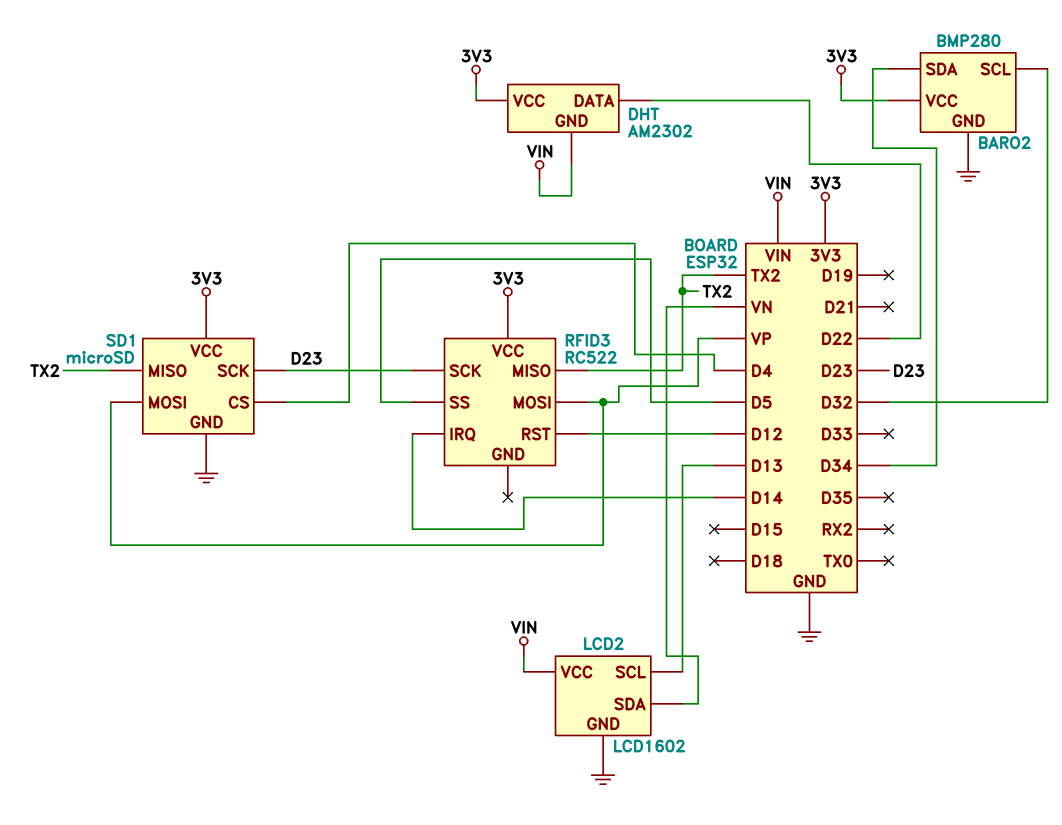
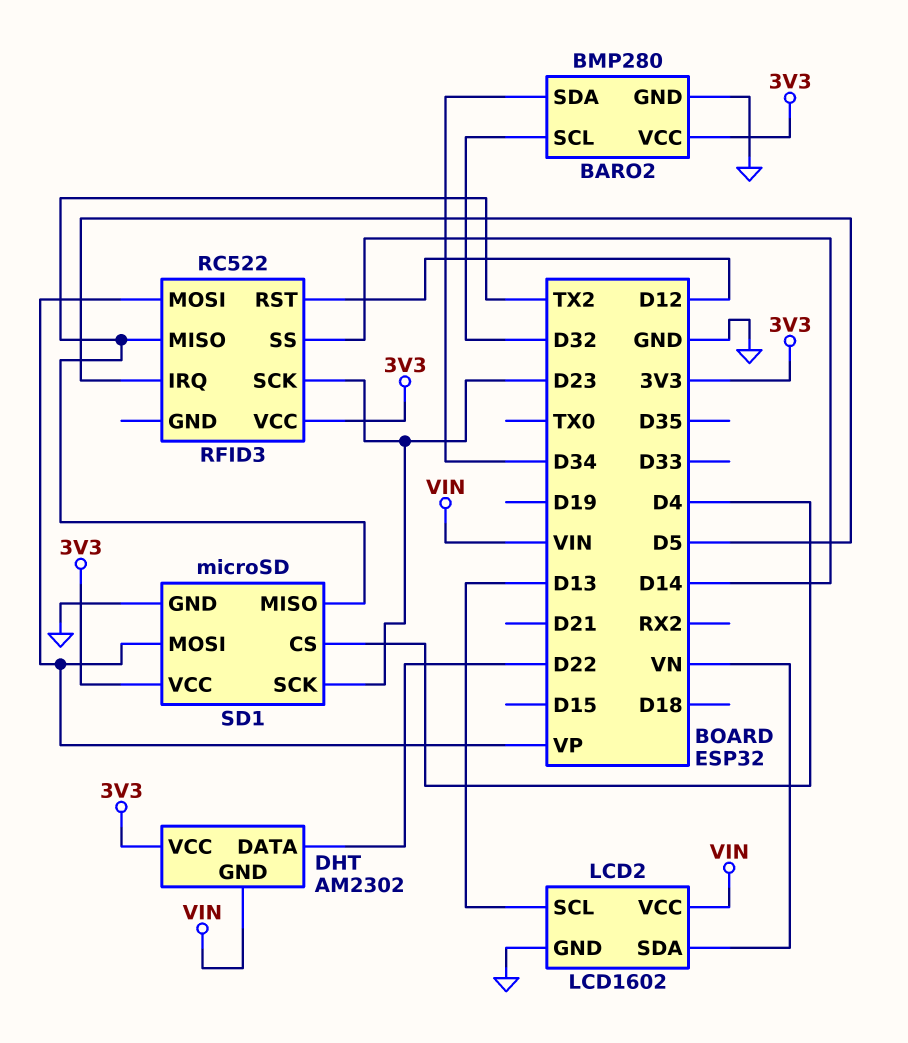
RFID3 pin IRQ: D14 -> D5
RFID3 pin SS: D5 -> D14

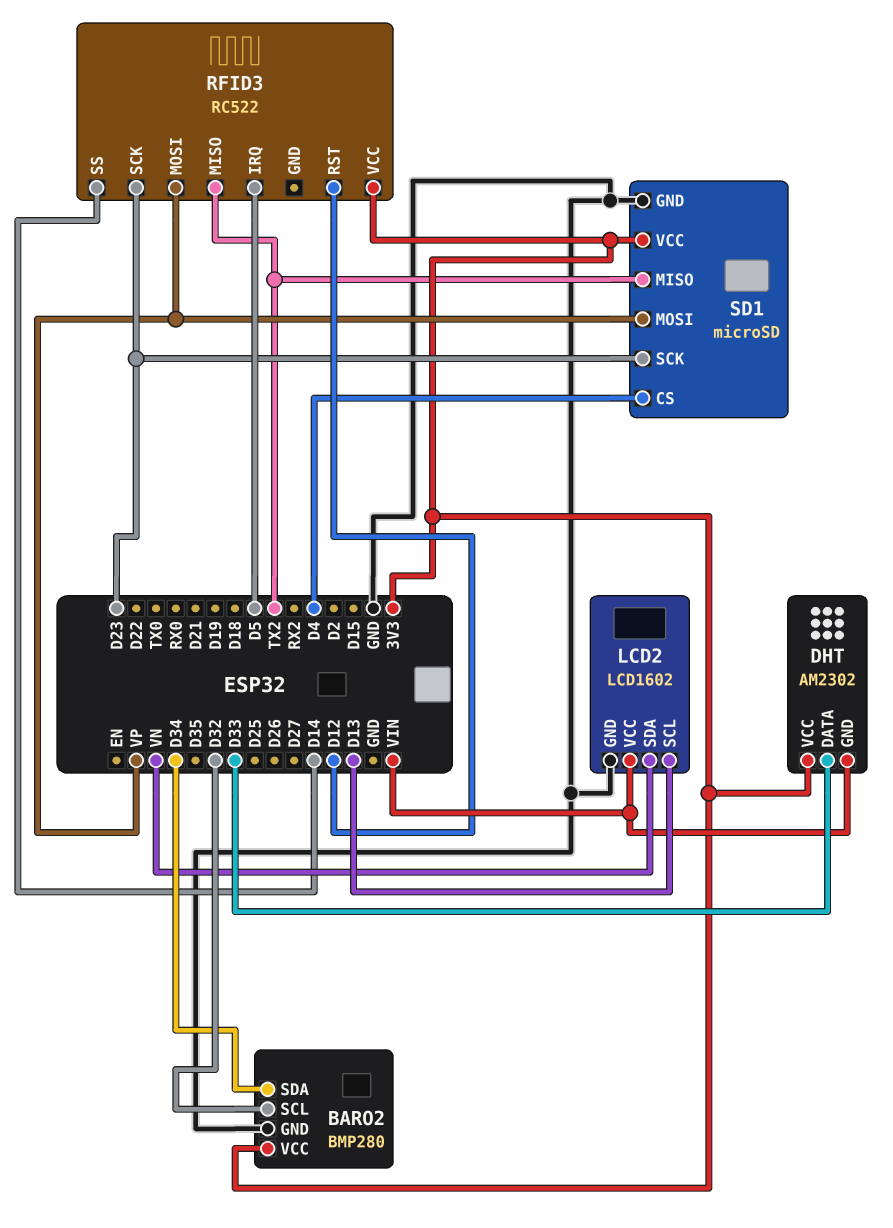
DHT pin DATA: D22 -> D33

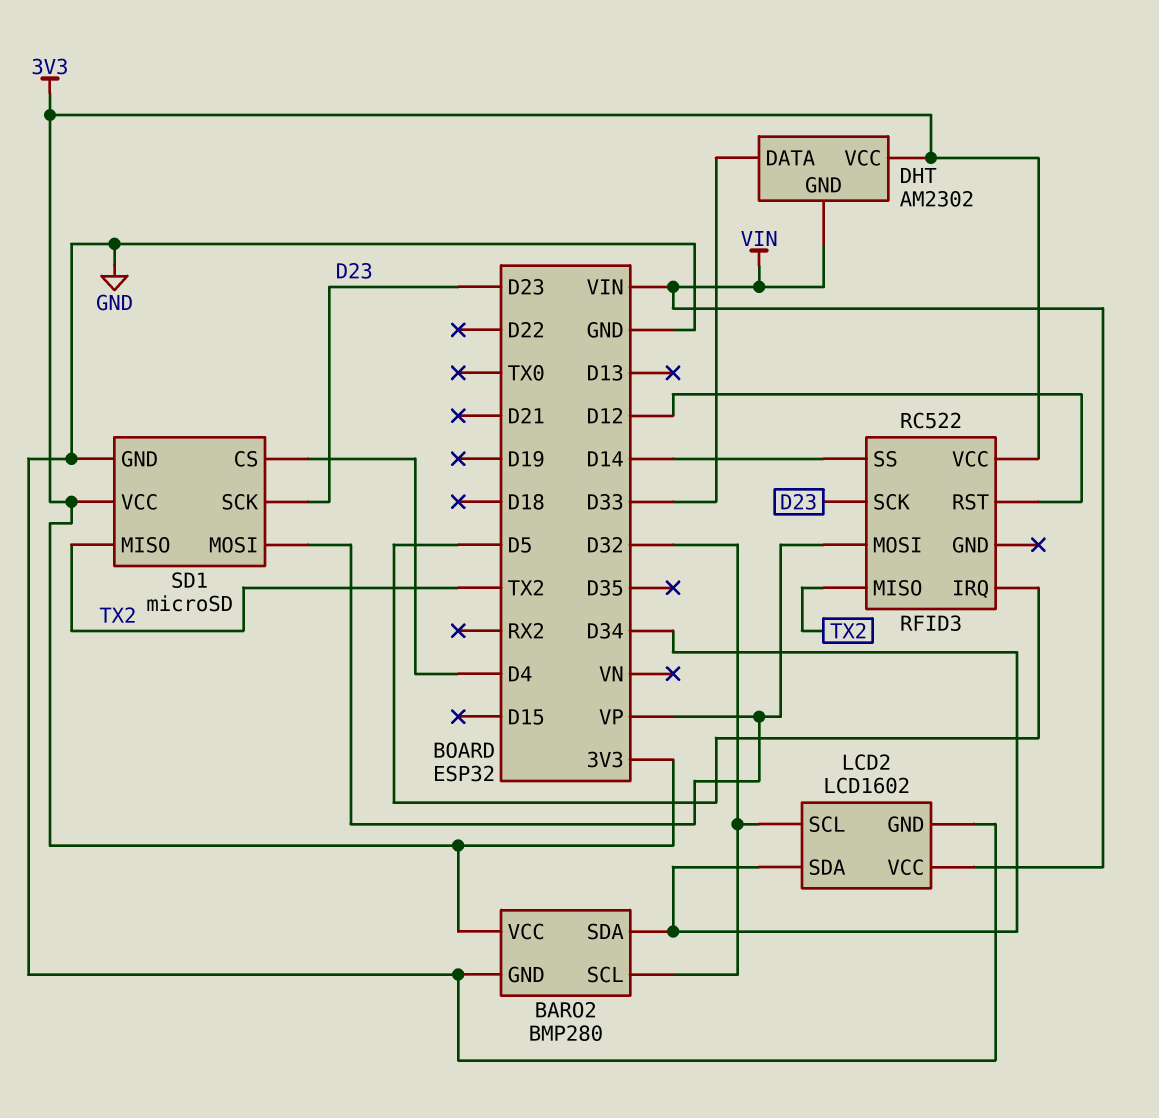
LCD2 pin SCL: D13 -> D32
LCD2 pin SDA: VN -> D34

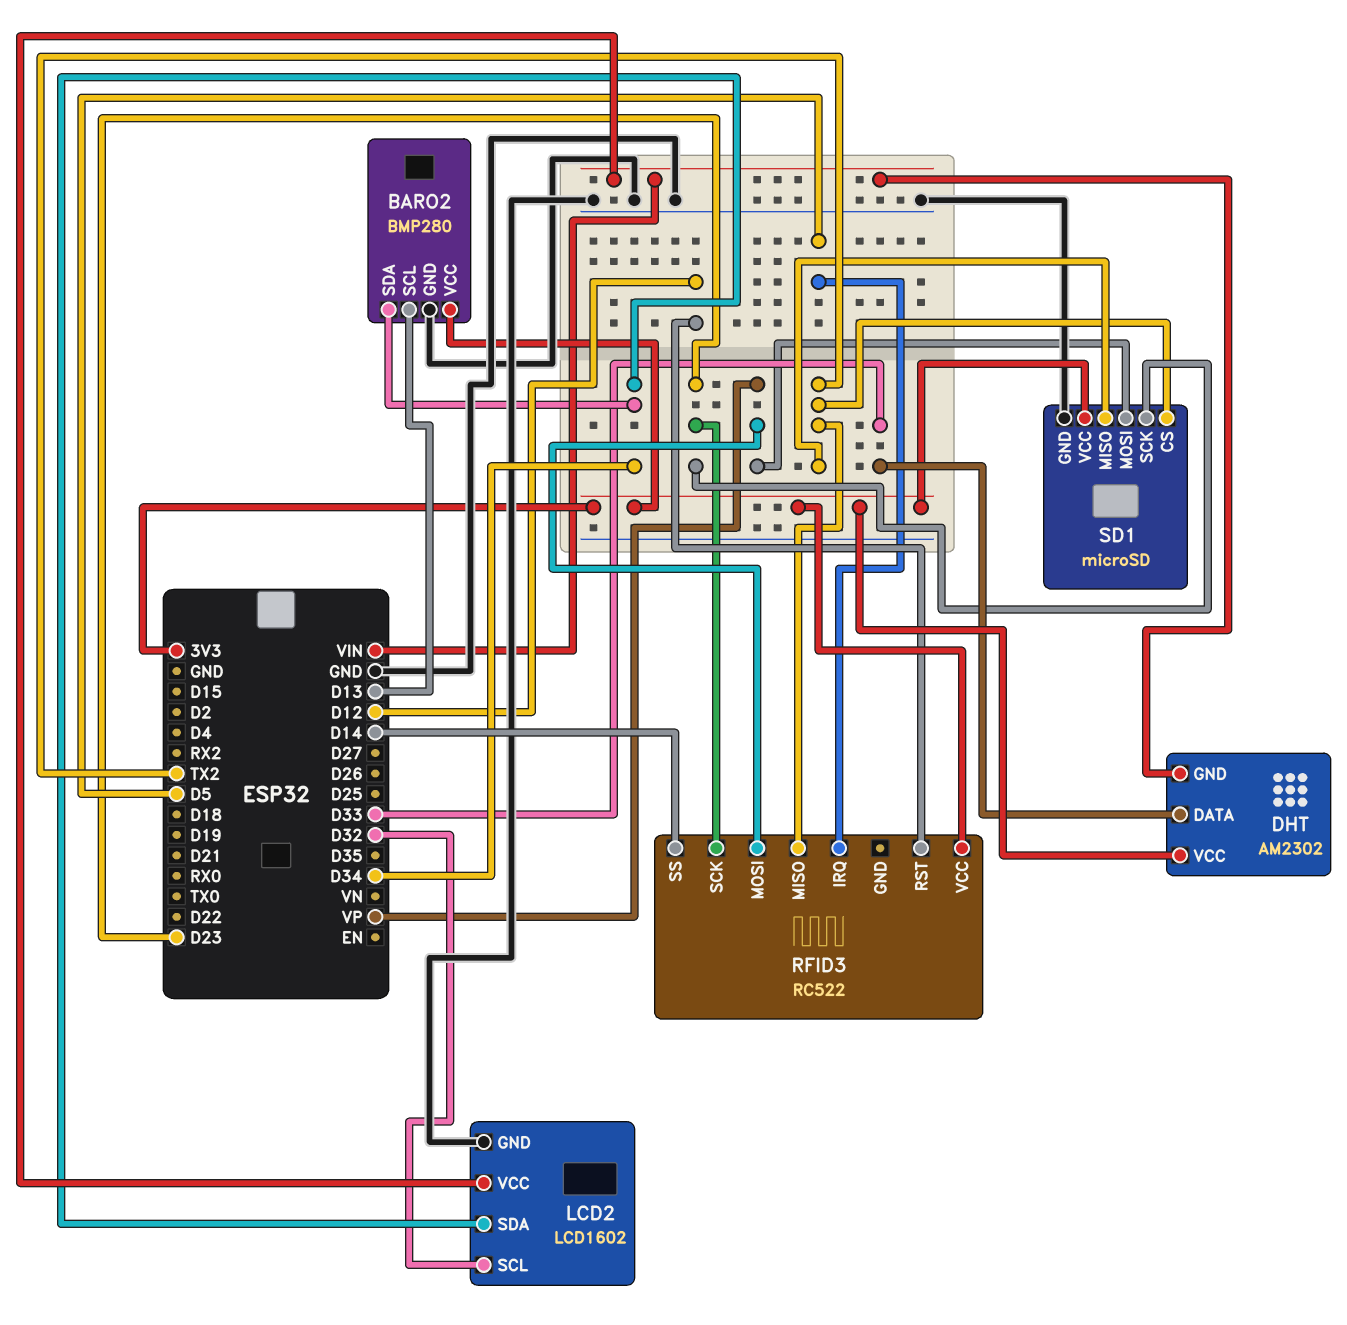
BARO2 pin SCL: D32 -> D13
SD1 pin CS: D4 -> TX2

